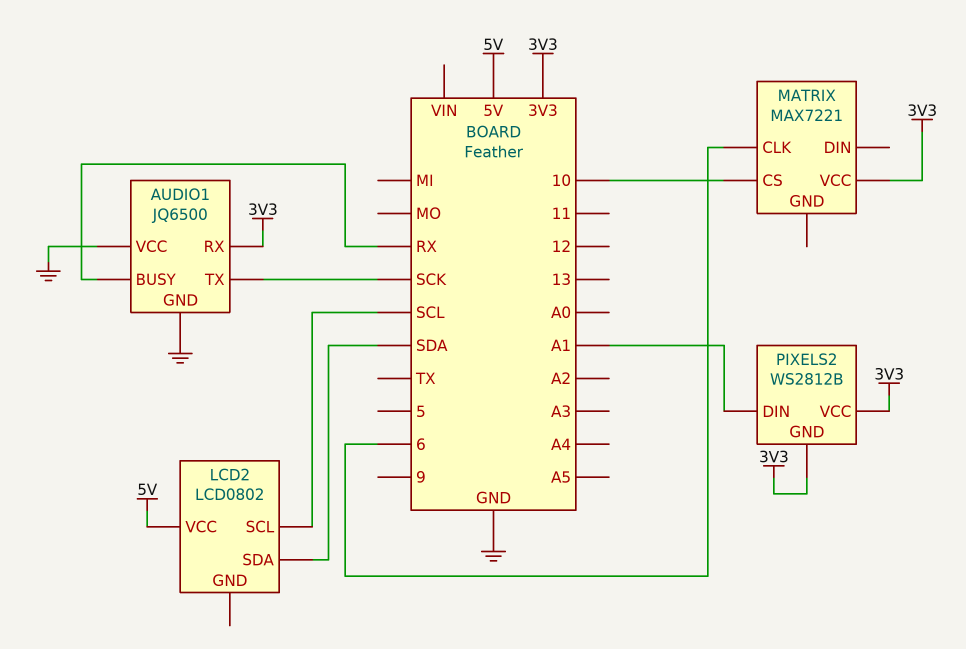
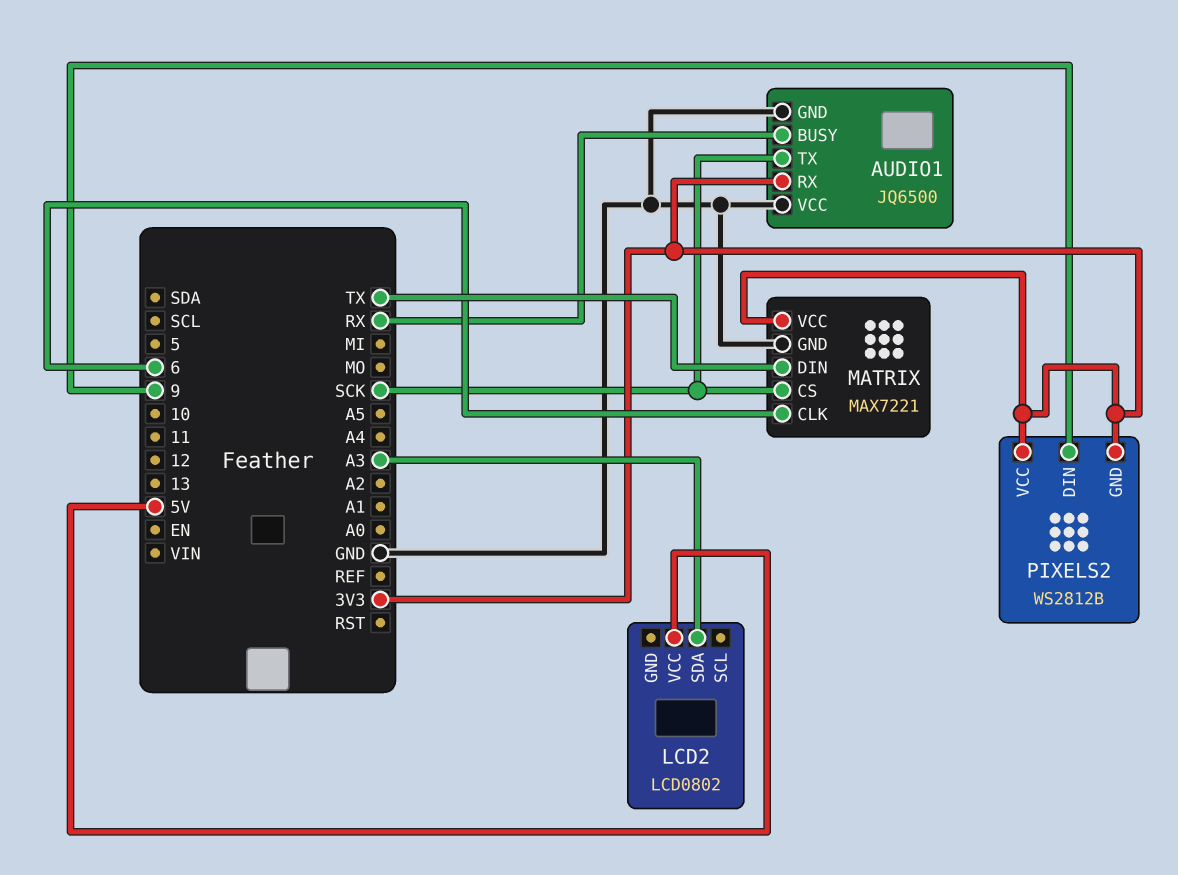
LCD2 pin SCL: SCL -> none
LCD2 pin SDA: SDA -> A3
MATRIX pin CS: 10 -> SCK
MATRIX pin DIN: none -> TX
MATRIX pin GND: none -> GND
PIXELS2 pin DIN: A1 -> 9

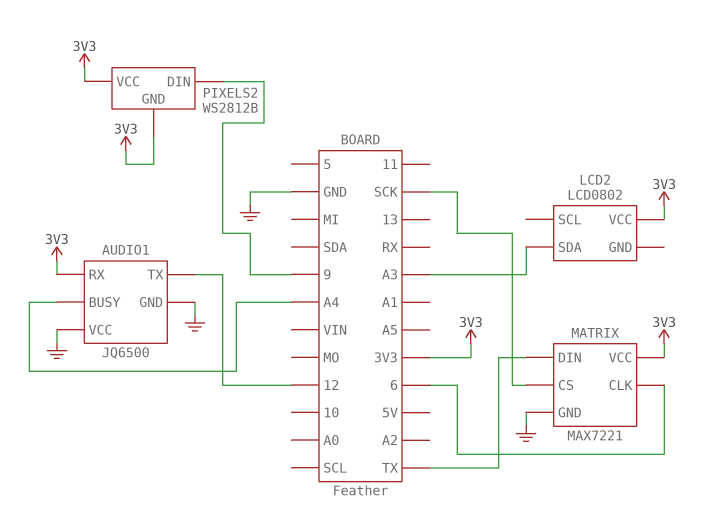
AUDIO1 pin BUSY: RX -> A4
AUDIO1 pin TX: SCK -> 12
LCD2 pin VCC: 5V -> 3V3

